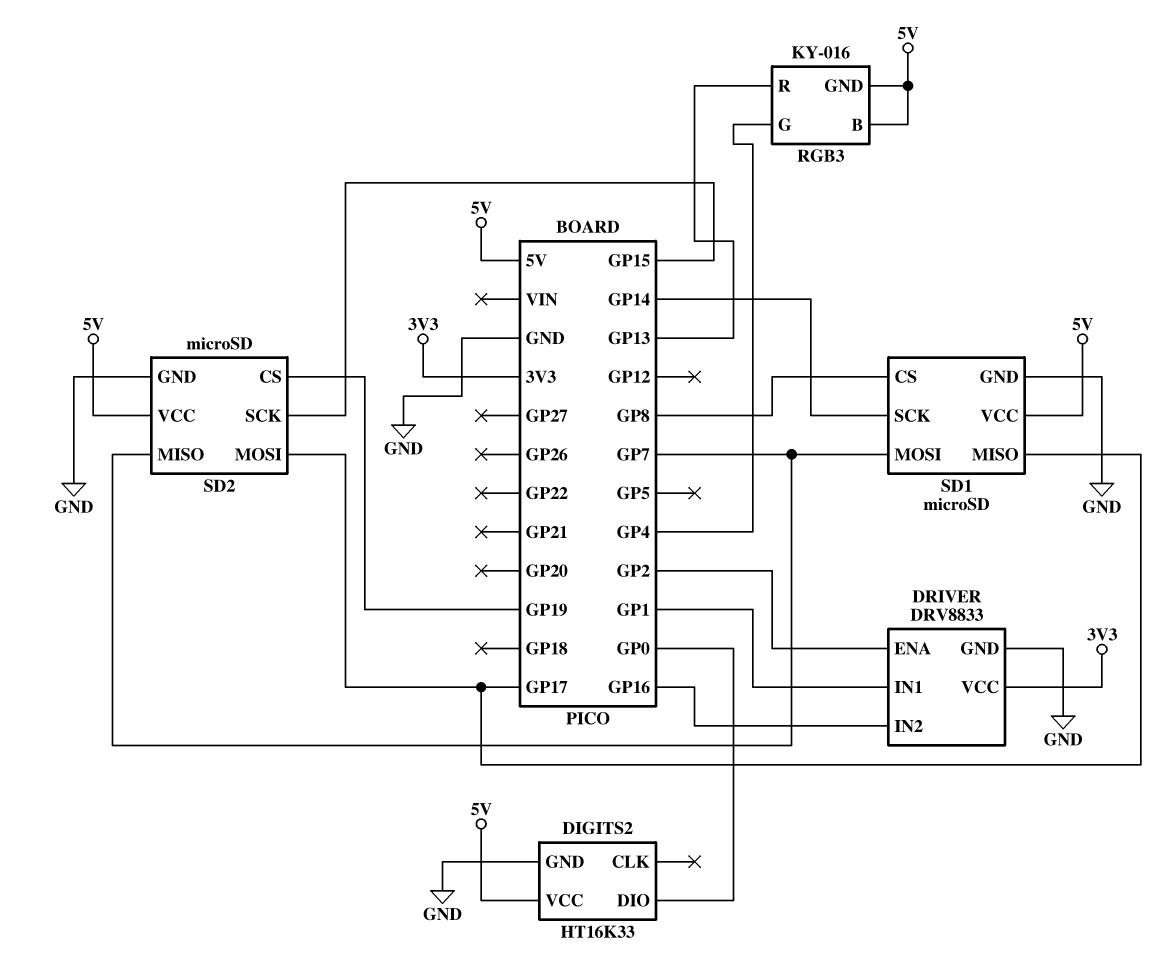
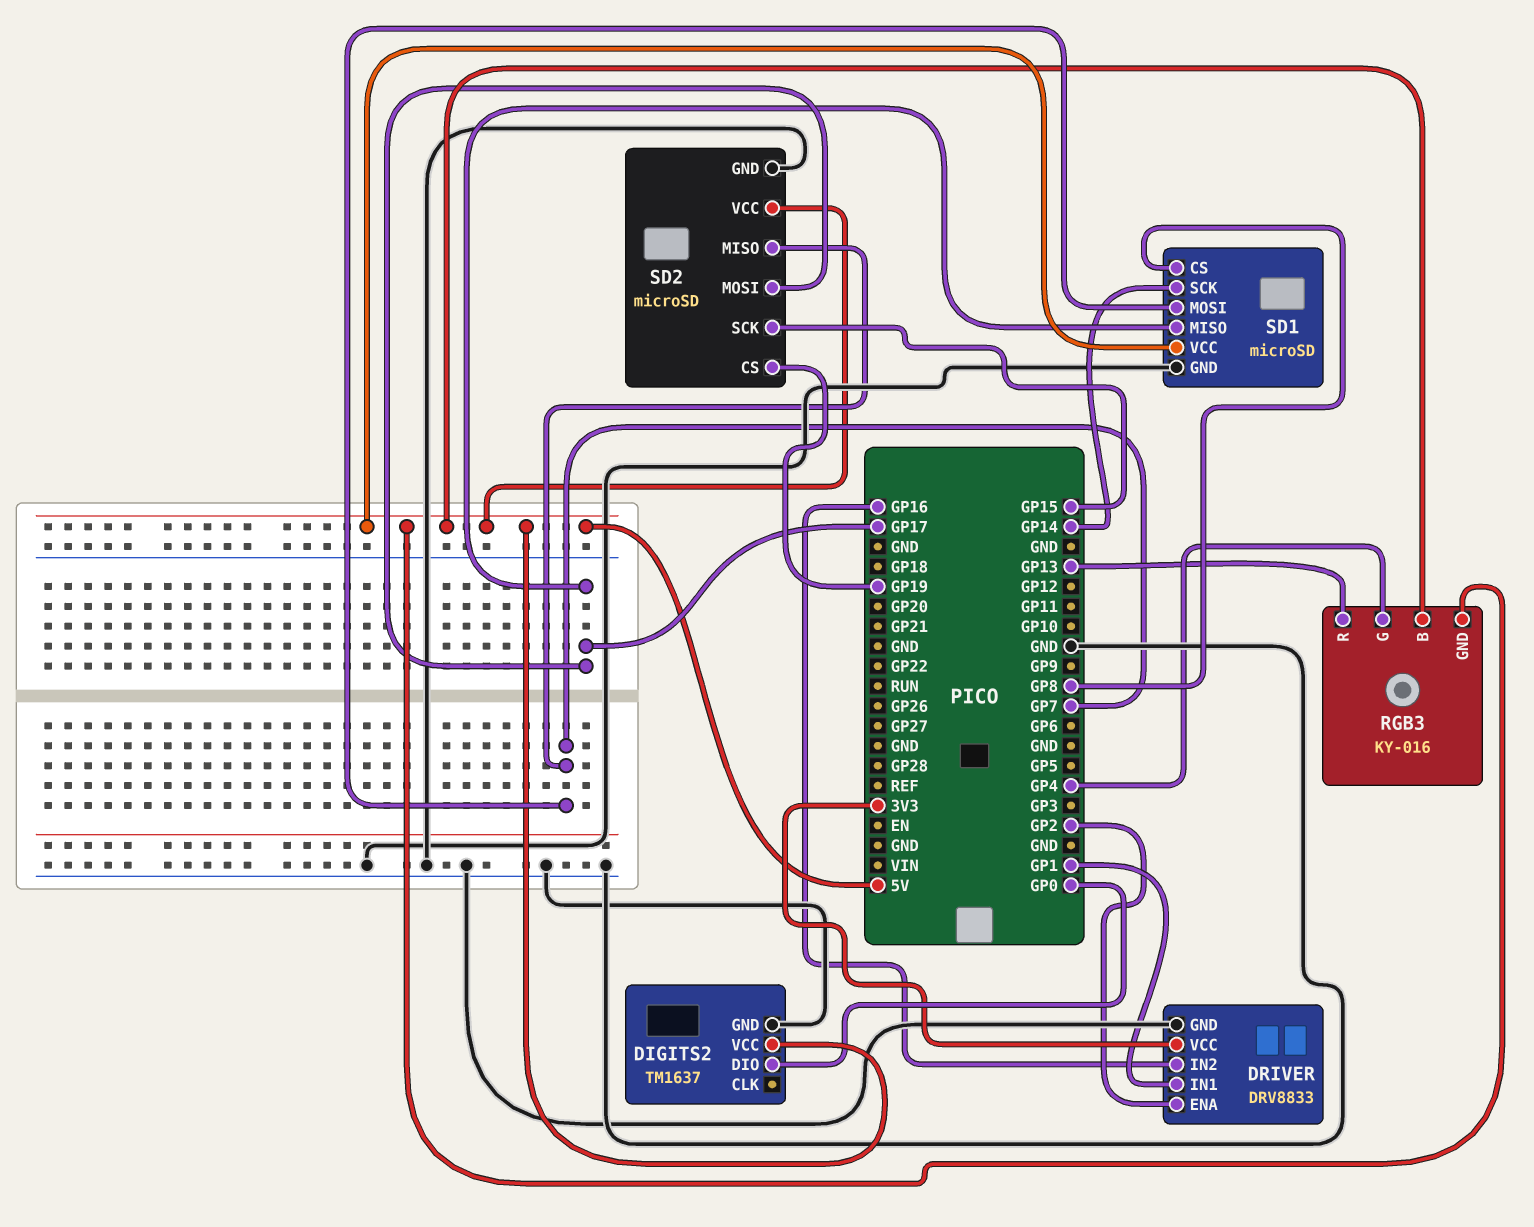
DIGITS2: HT16K33 -> TM1637

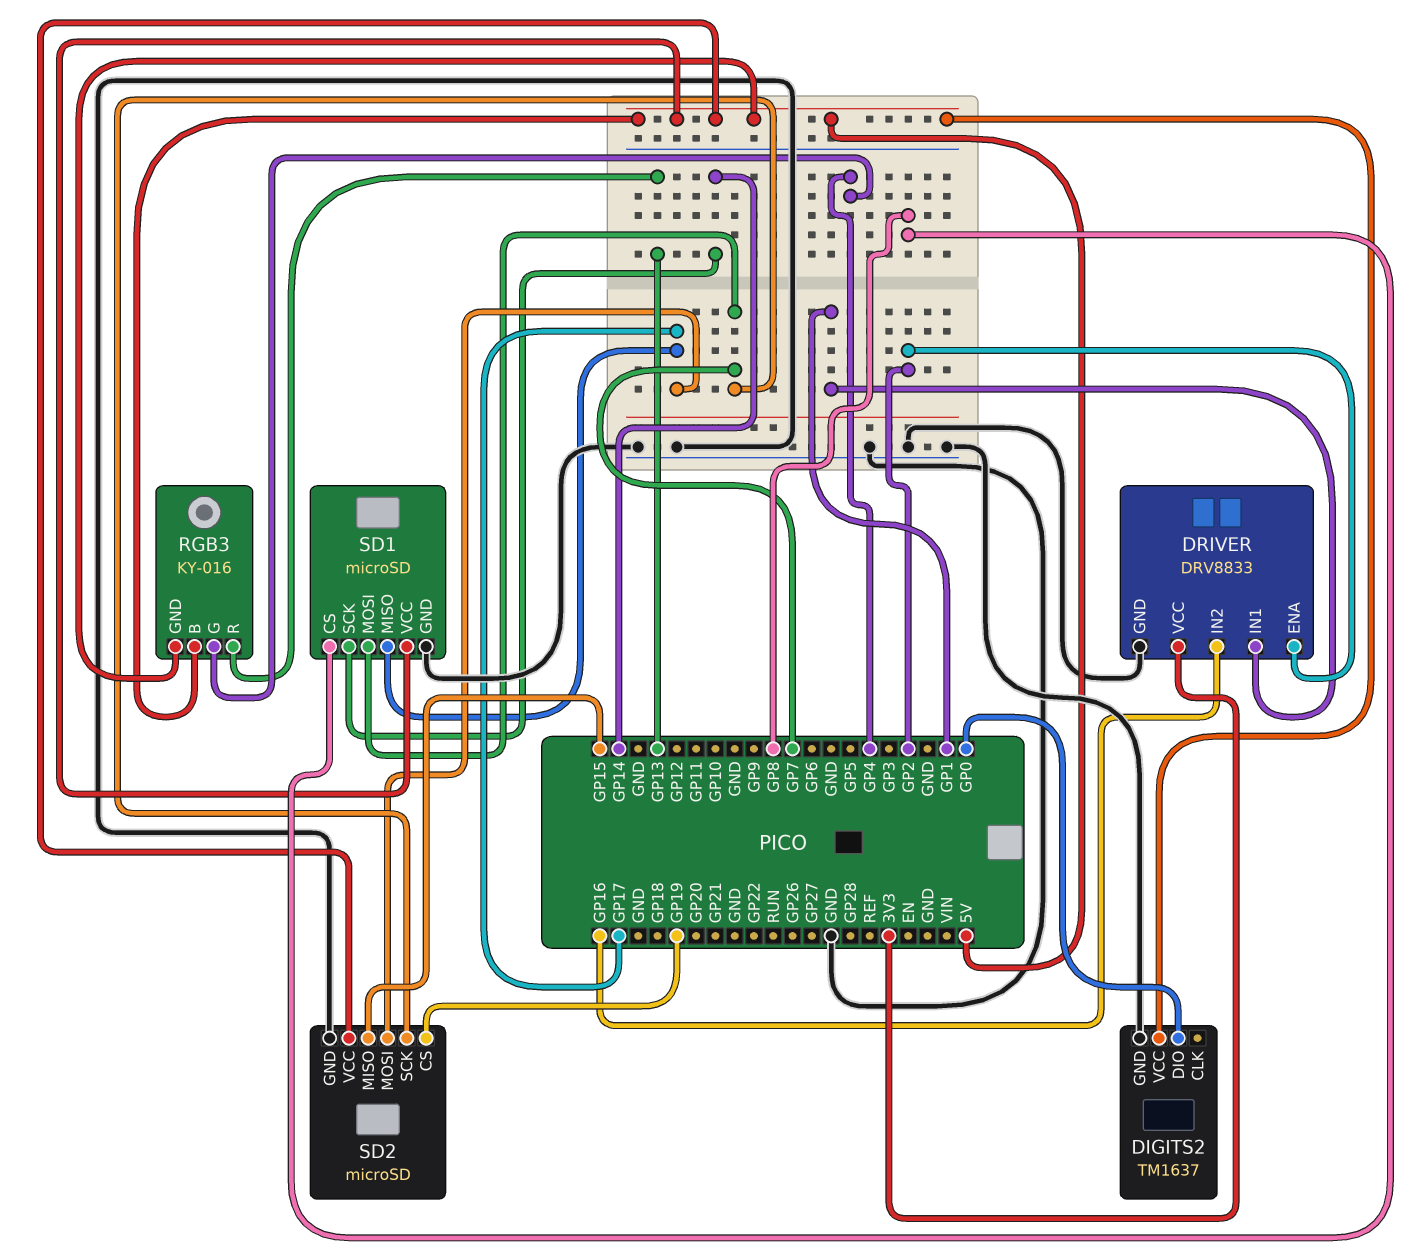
SD2 pin MISO: GP7 -> GP15
SD2 pin SCK: GP15 -> GP7

